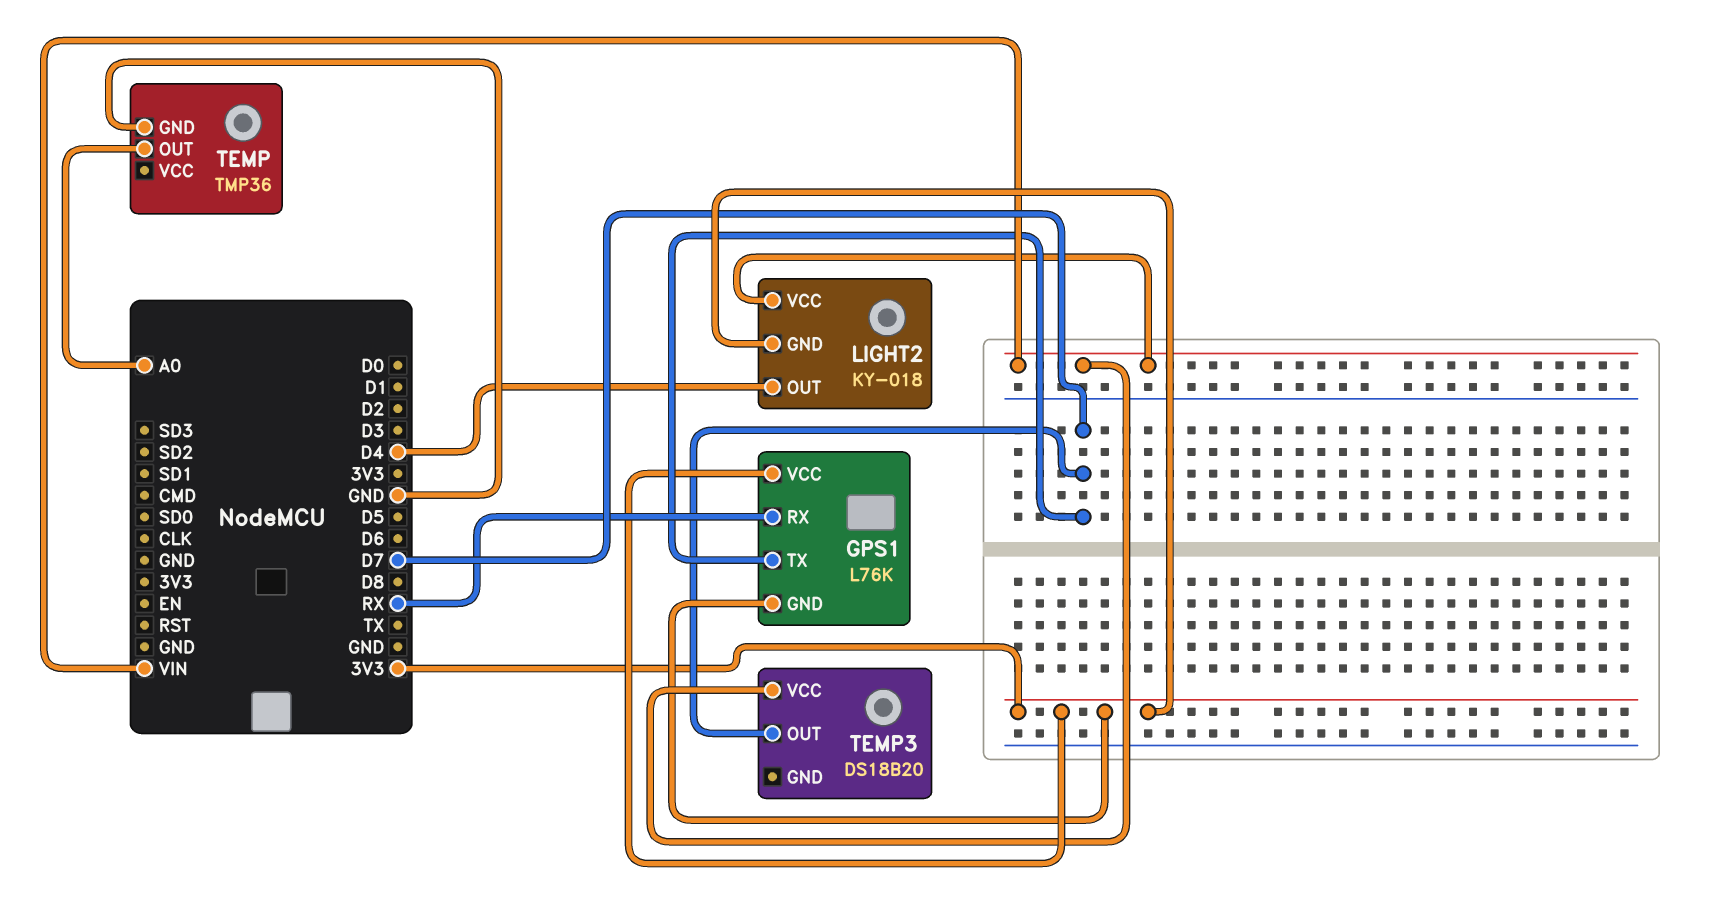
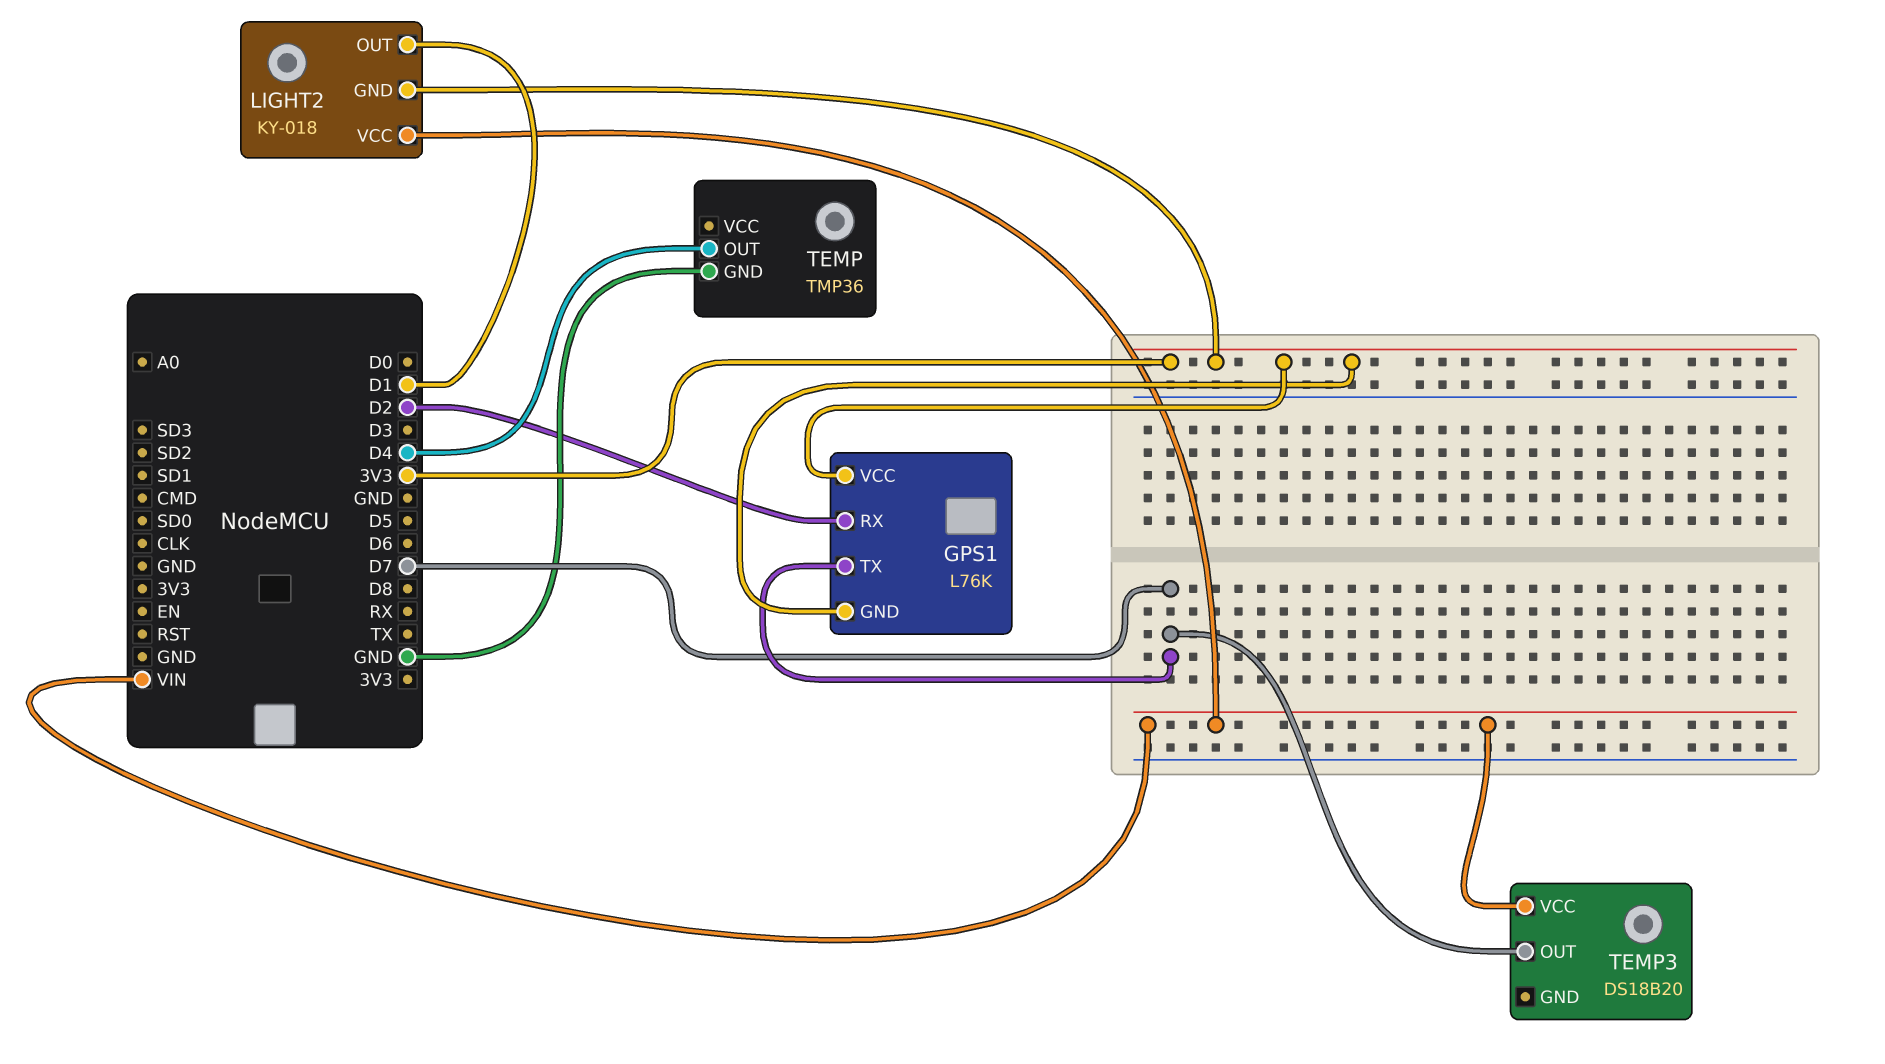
GPS1 pin RX: RX -> D2
LIGHT2 pin OUT: D4 -> D1
TEMP pin OUT: A0 -> D4

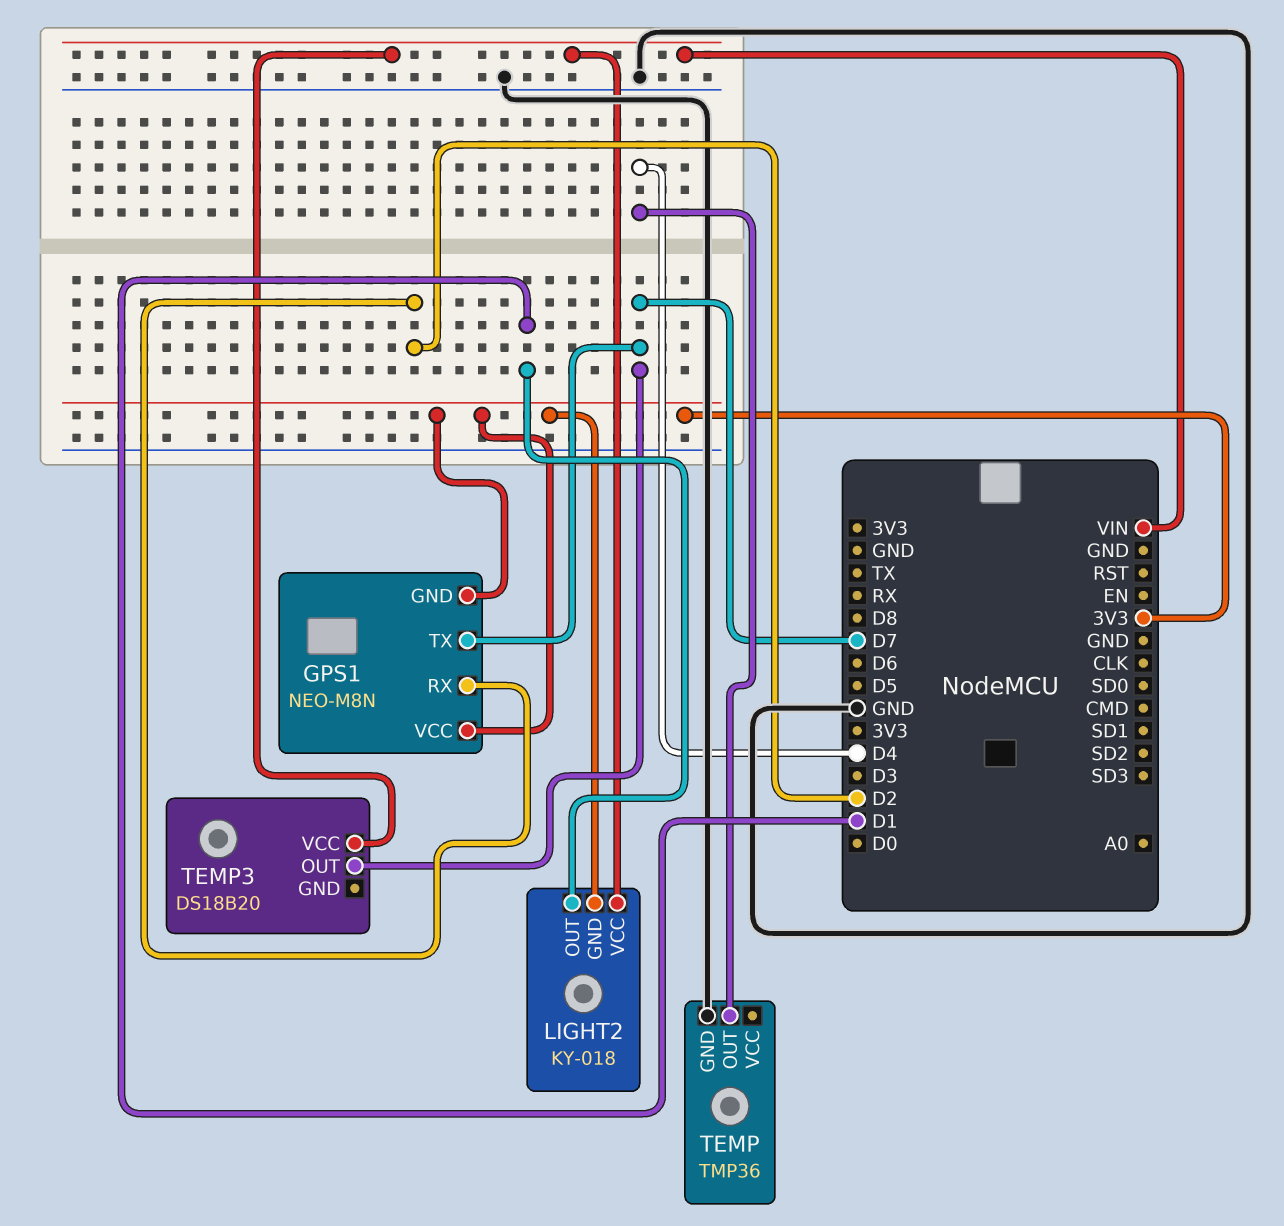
GPS1: L76K -> NEO-M8N

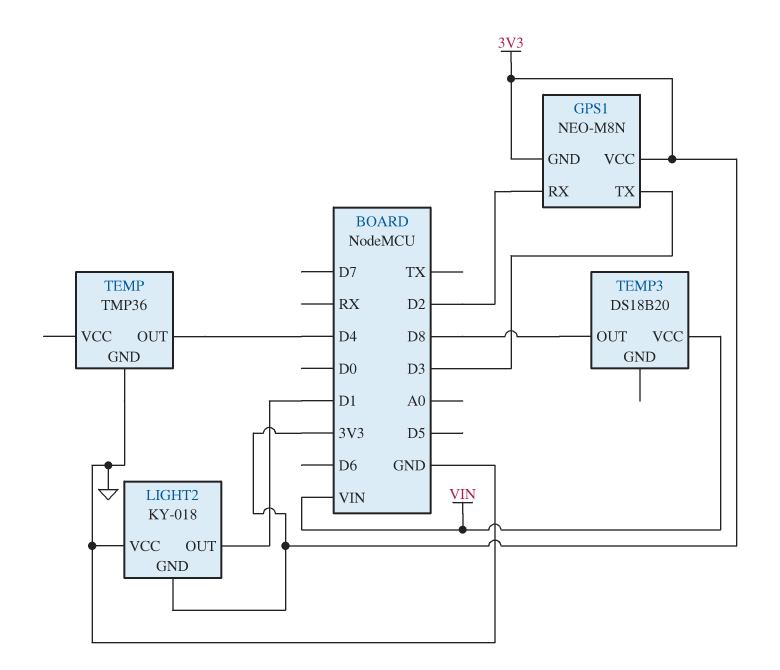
GPS1 pin TX: D7 -> D3
LIGHT2 pin VCC: VIN -> GND
TEMP3 pin OUT: D7 -> D8

